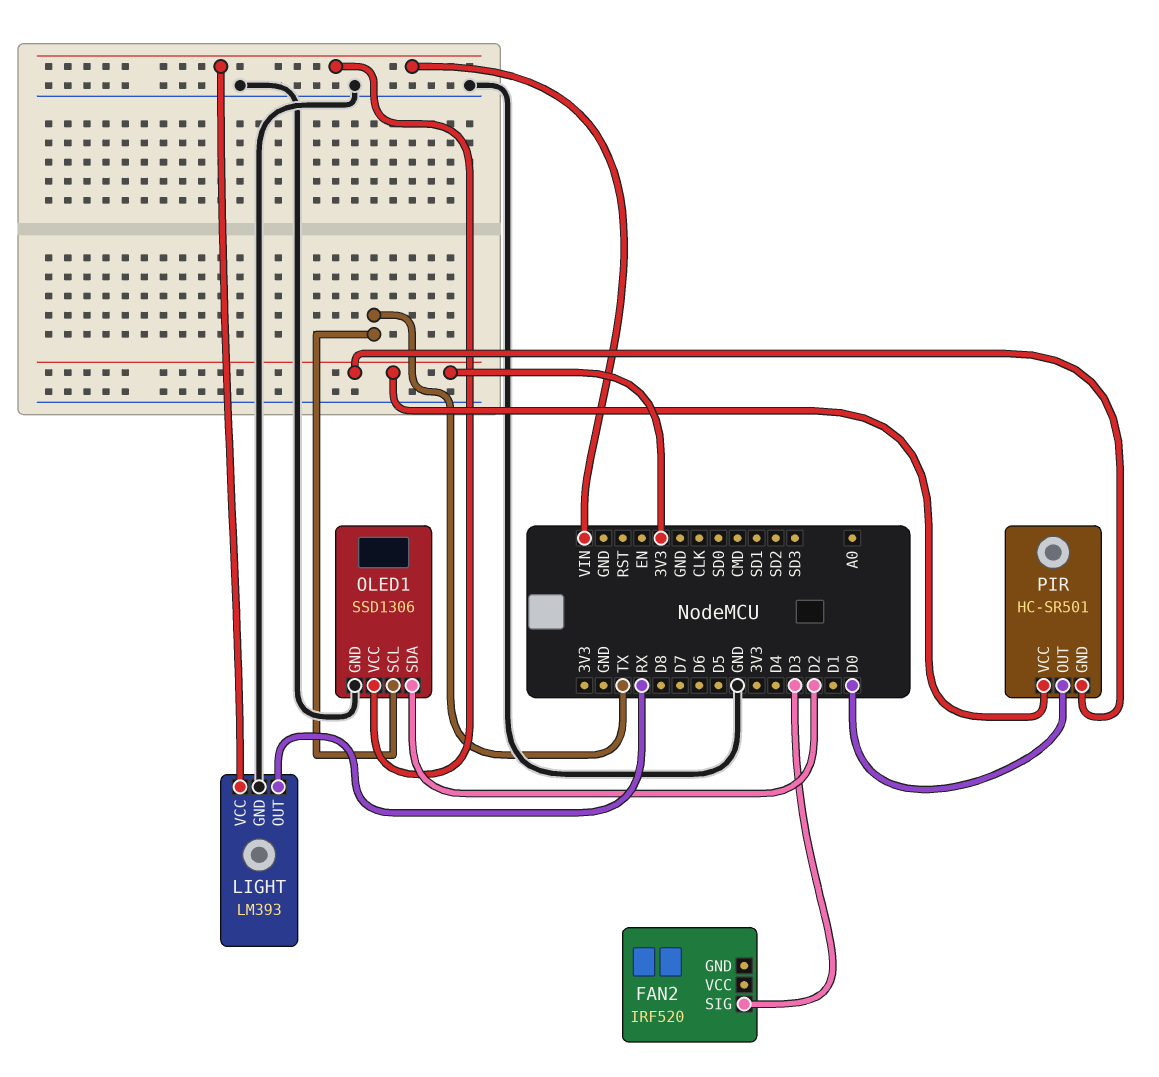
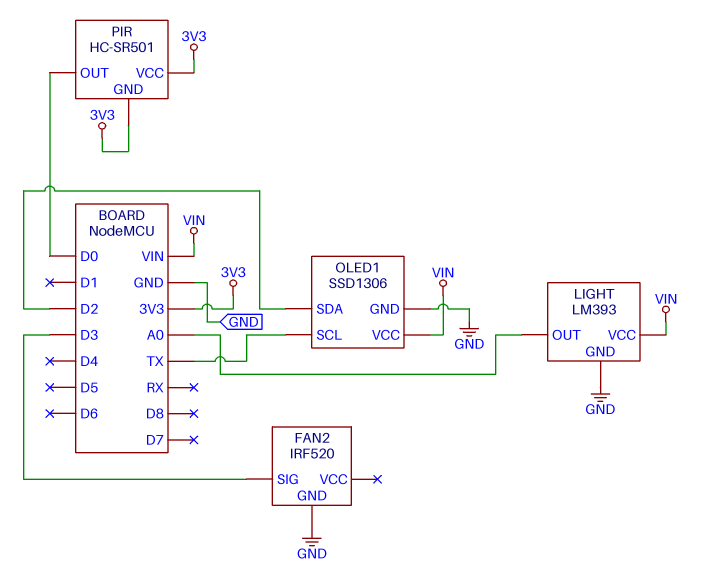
FAN2 pin GND: none -> GND
LIGHT pin OUT: RX -> A0

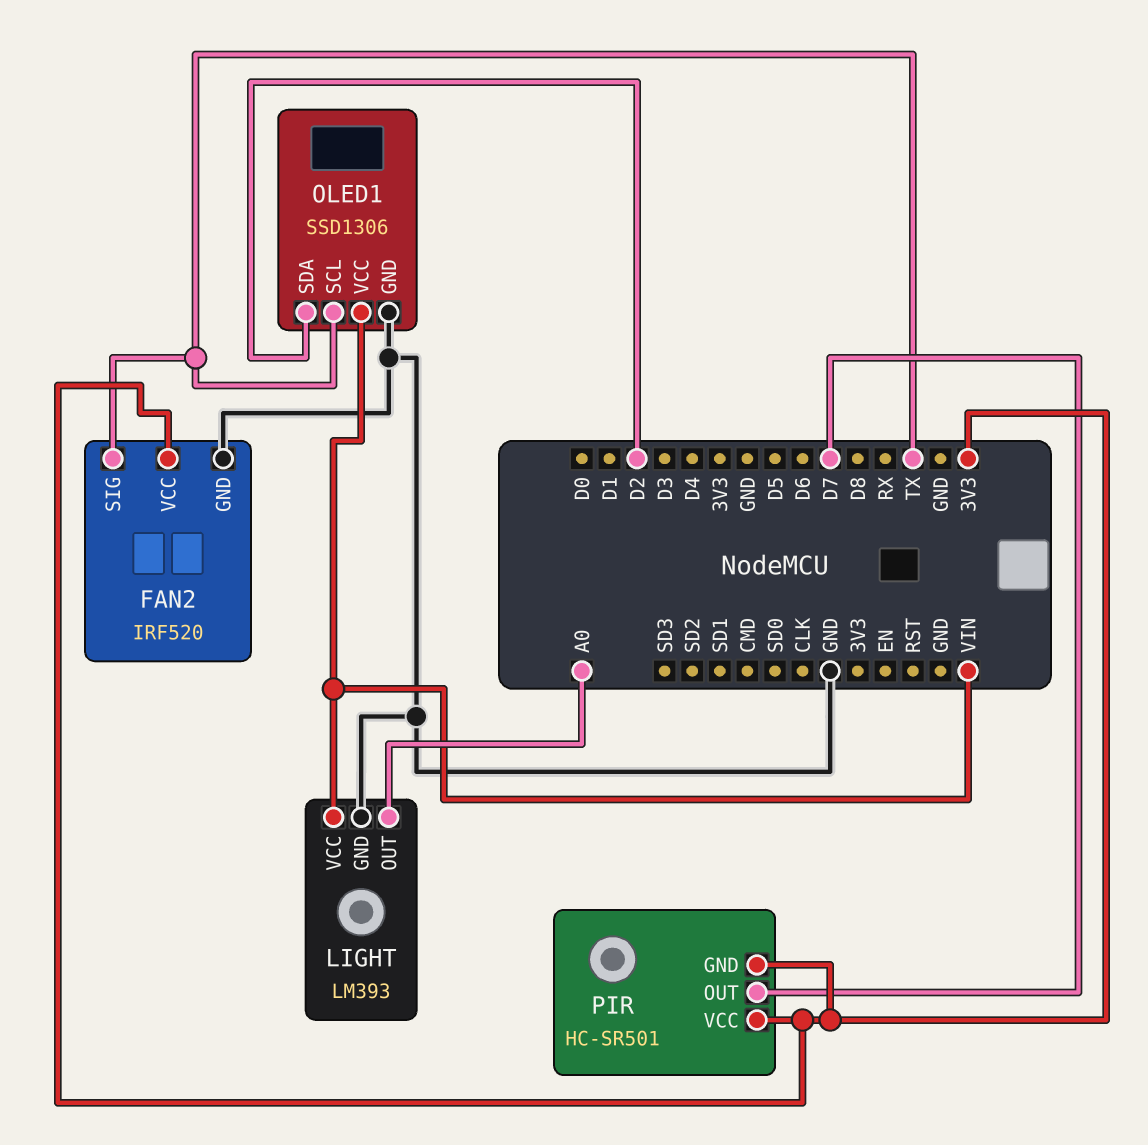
FAN2 pin SIG: D3 -> TX
FAN2 pin VCC: none -> 3V3
PIR pin OUT: D0 -> D7

